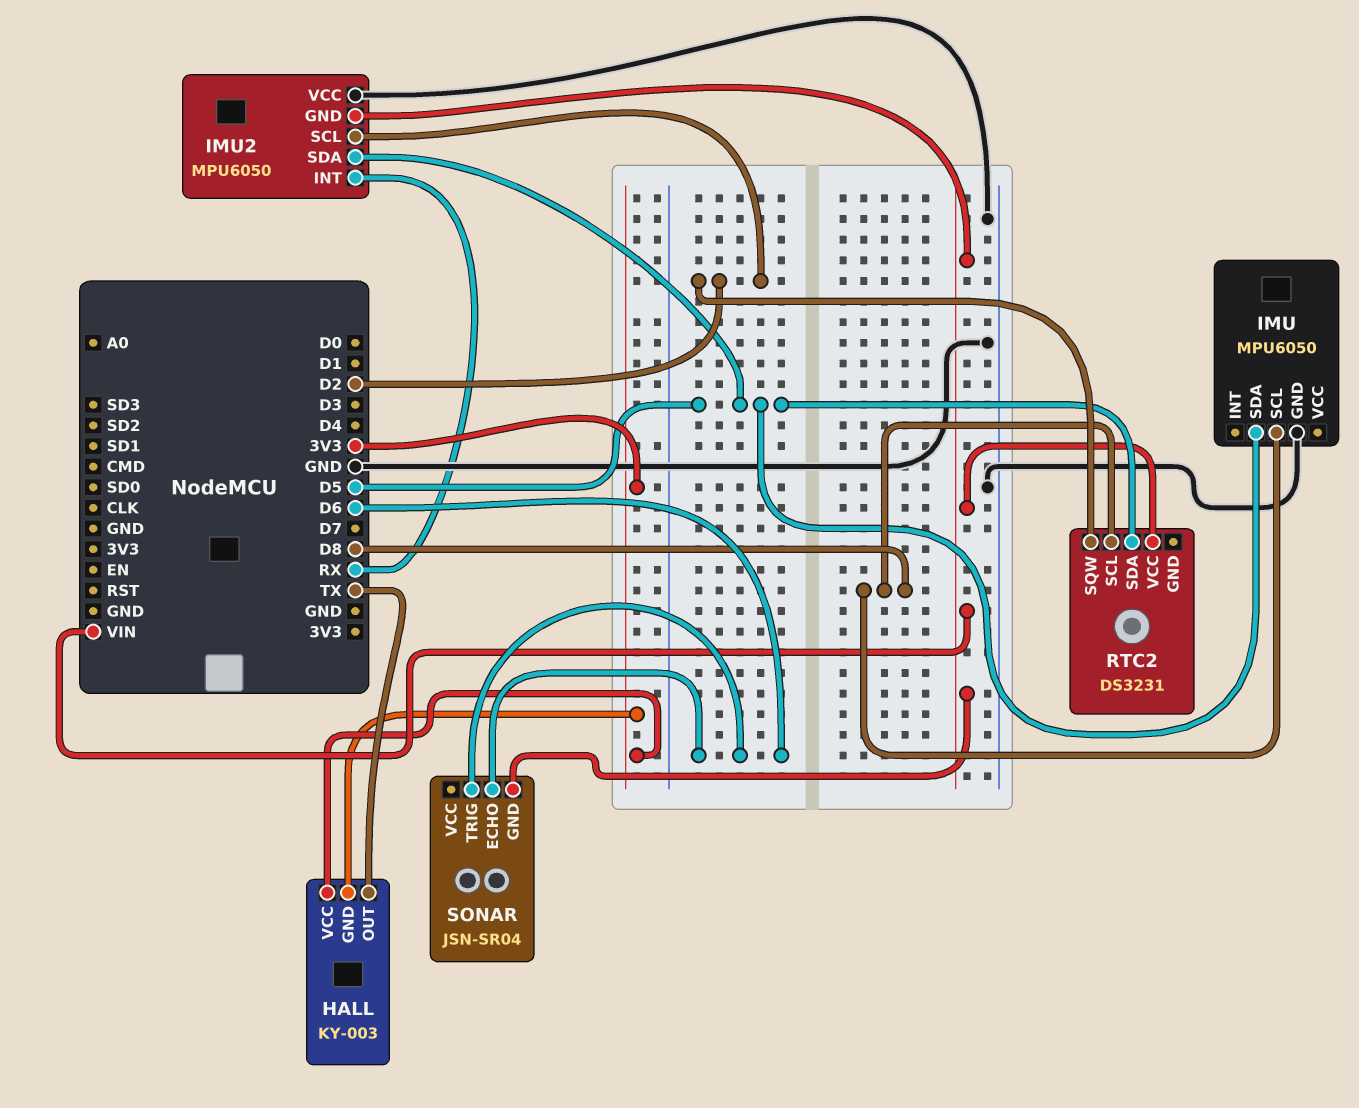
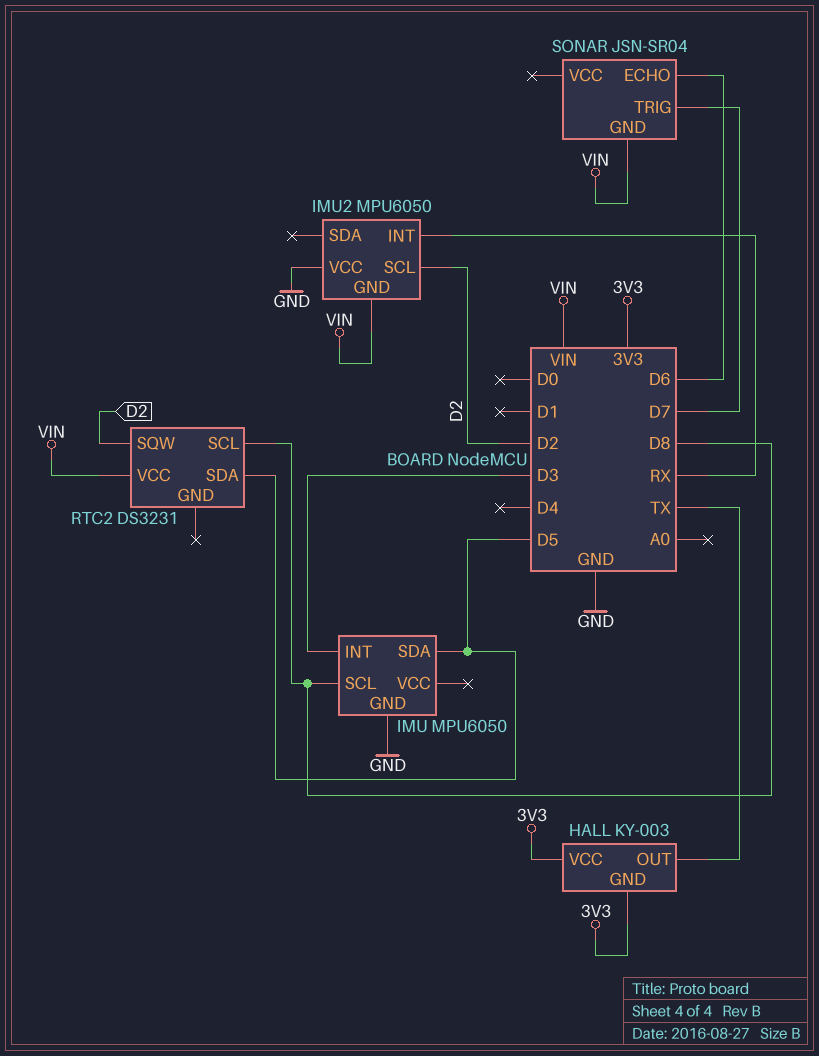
IMU pin INT: none -> D3
IMU2 pin SDA: D5 -> none
SONAR pin TRIG: D6 -> D7

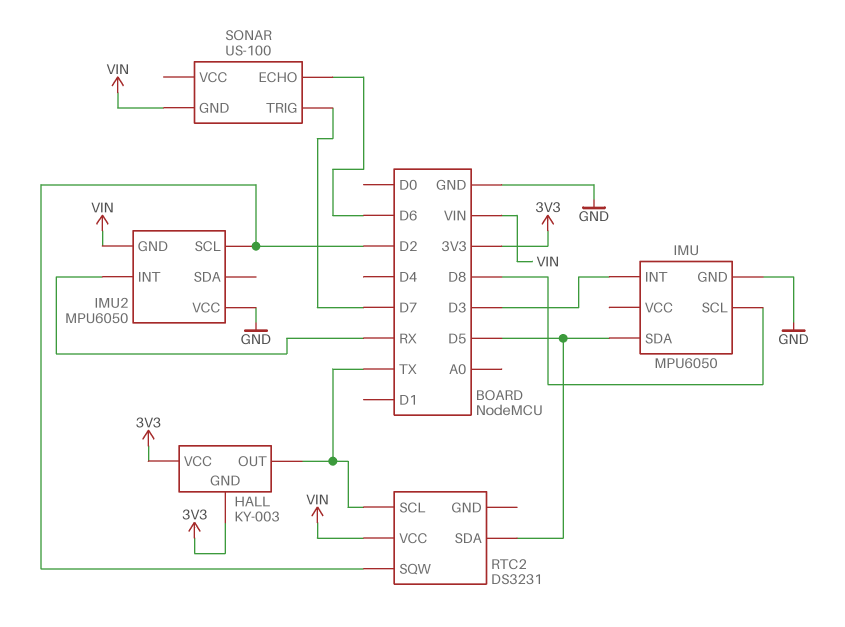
RTC2 pin SCL: D8 -> TX
SONAR: JSN-SR04 -> US-100

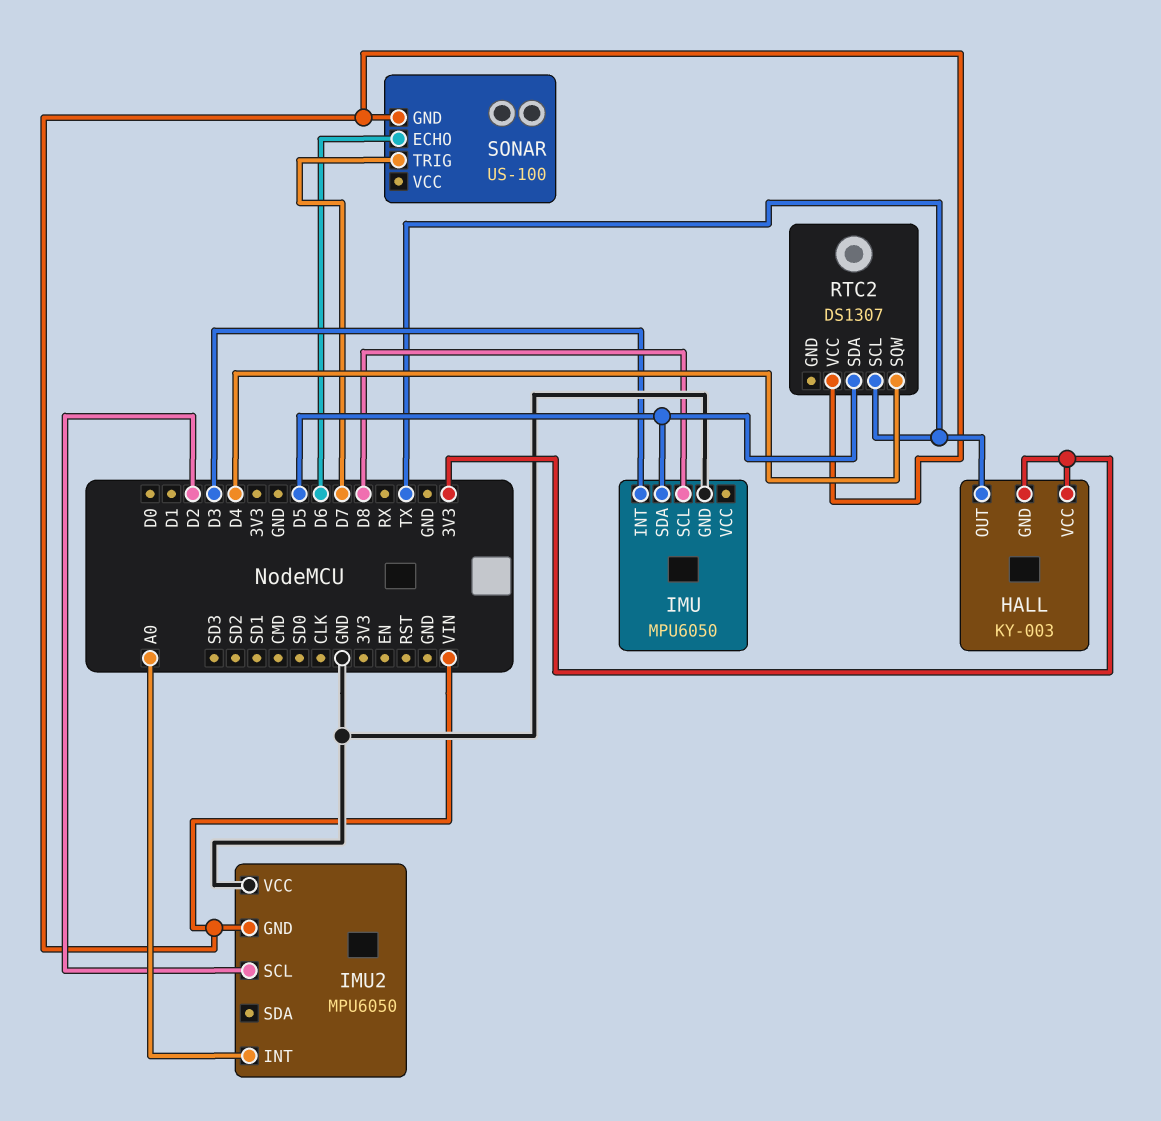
IMU2 pin INT: RX -> A0
RTC2: DS3231 -> DS1307
RTC2 pin SQW: D2 -> D4

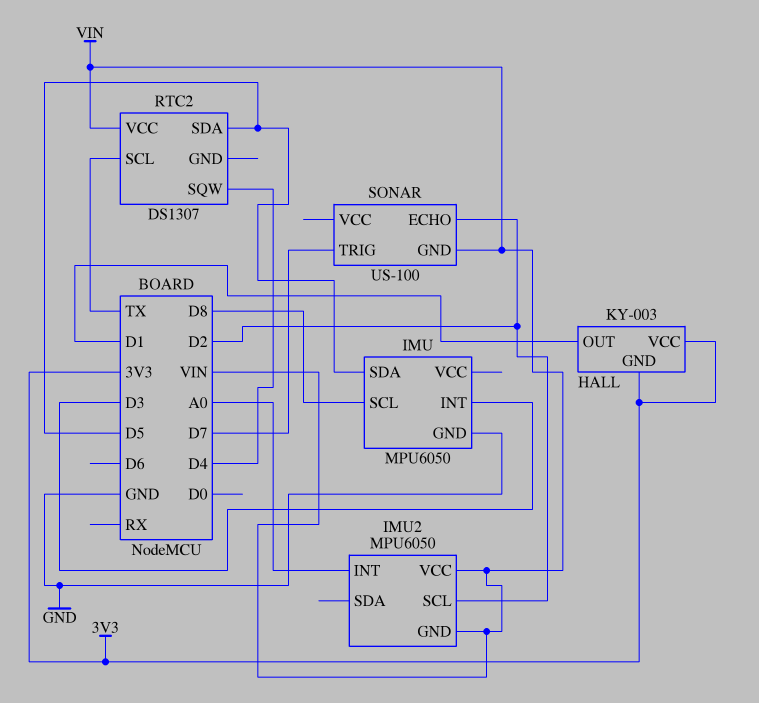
HALL pin OUT: TX -> D1
IMU2 pin VCC: GND -> VIN
SONAR pin ECHO: D6 -> D2

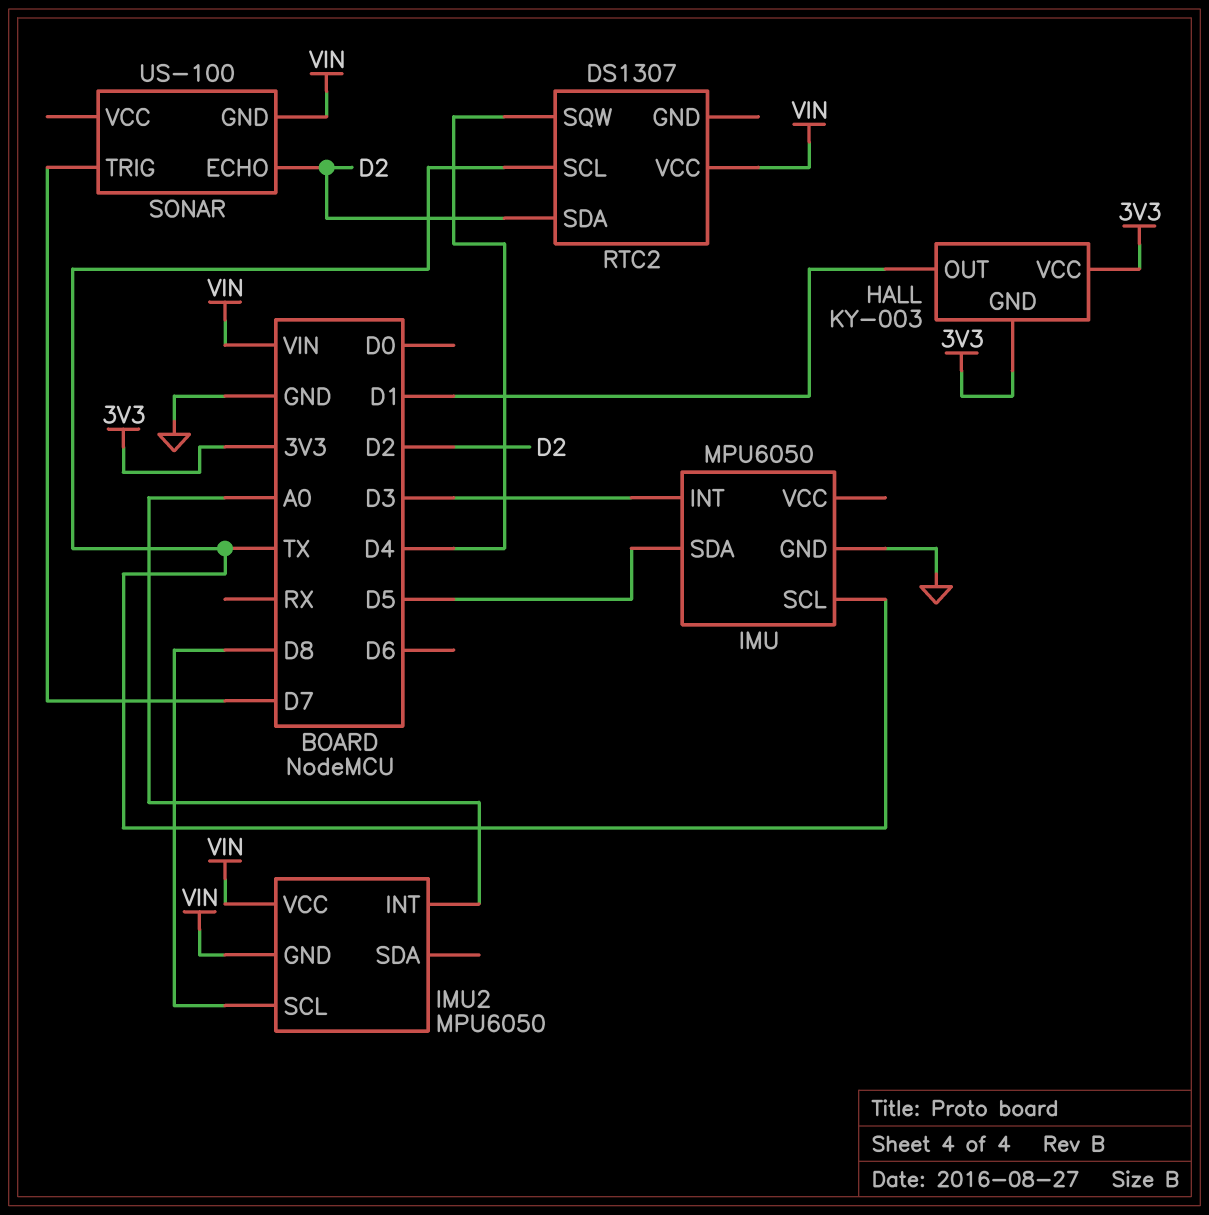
IMU pin SCL: D8 -> TX
IMU2 pin SCL: D2 -> D8
RTC2 pin SDA: D5 -> D2

